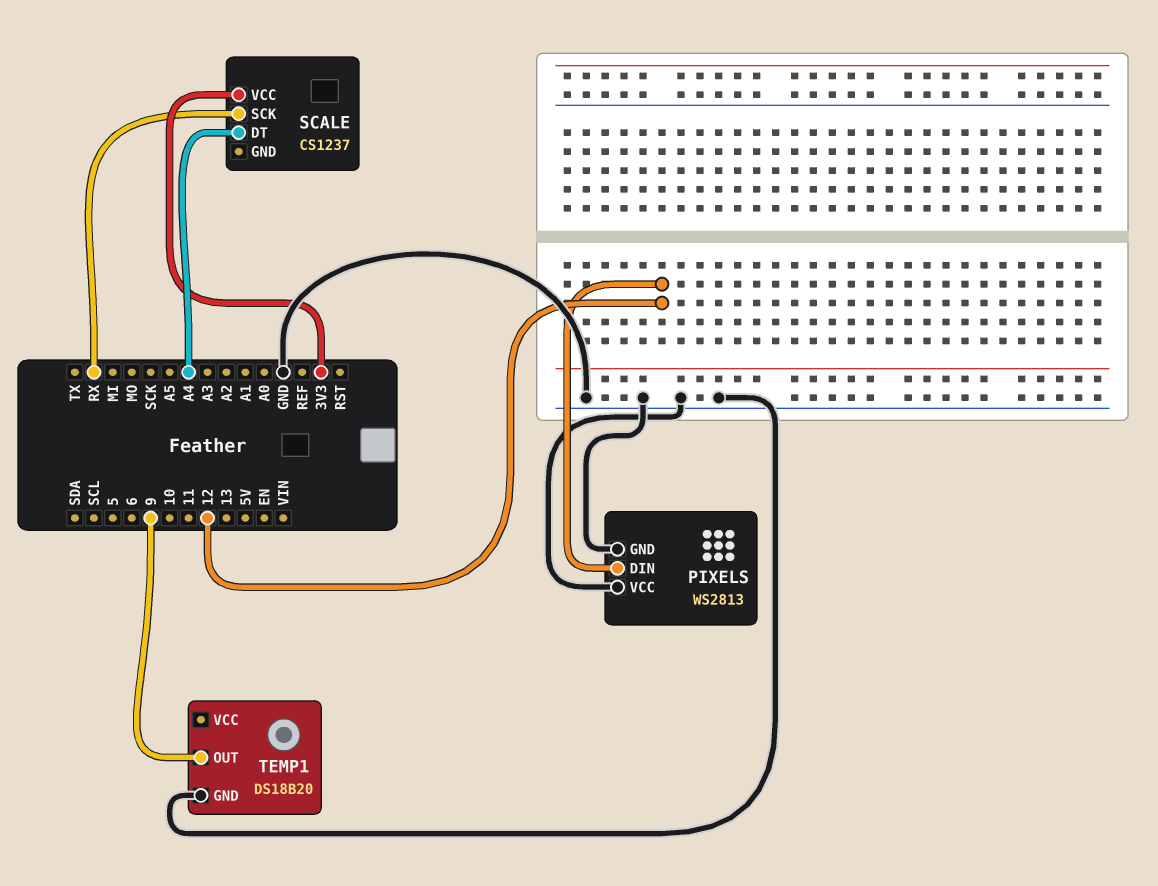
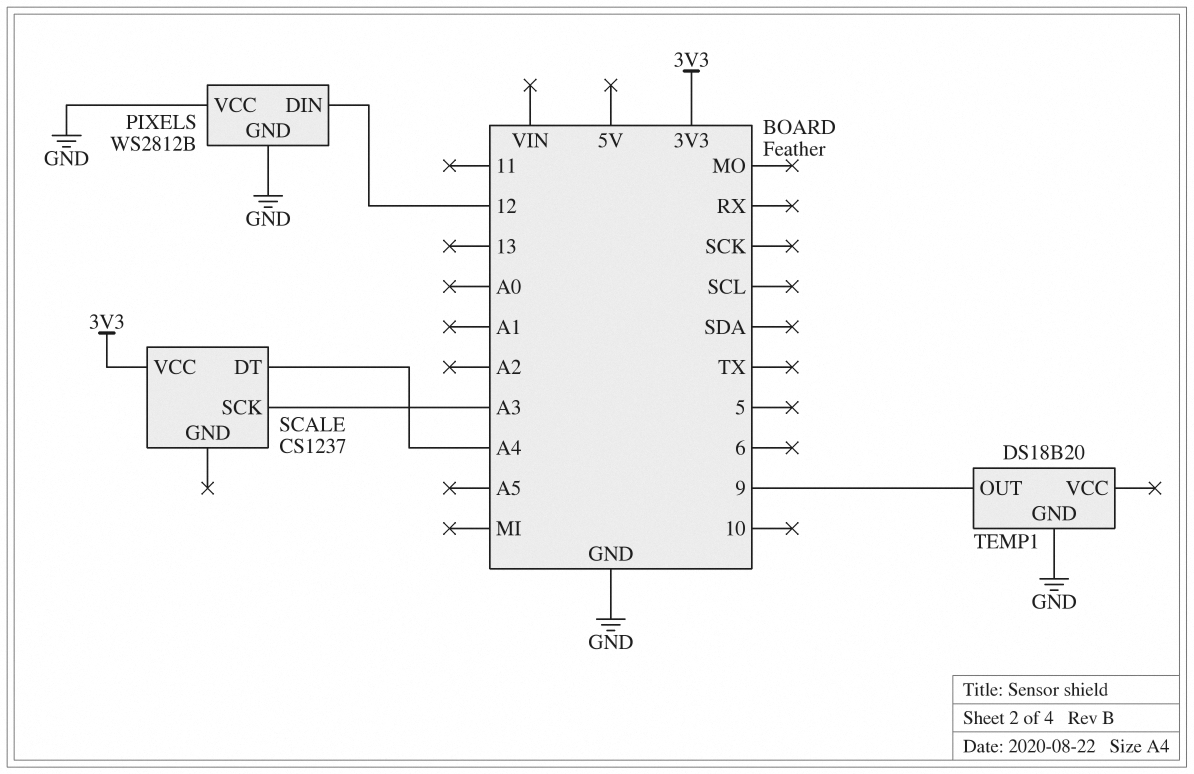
PIXELS: WS2813 -> WS2812B
SCALE pin SCK: RX -> A3

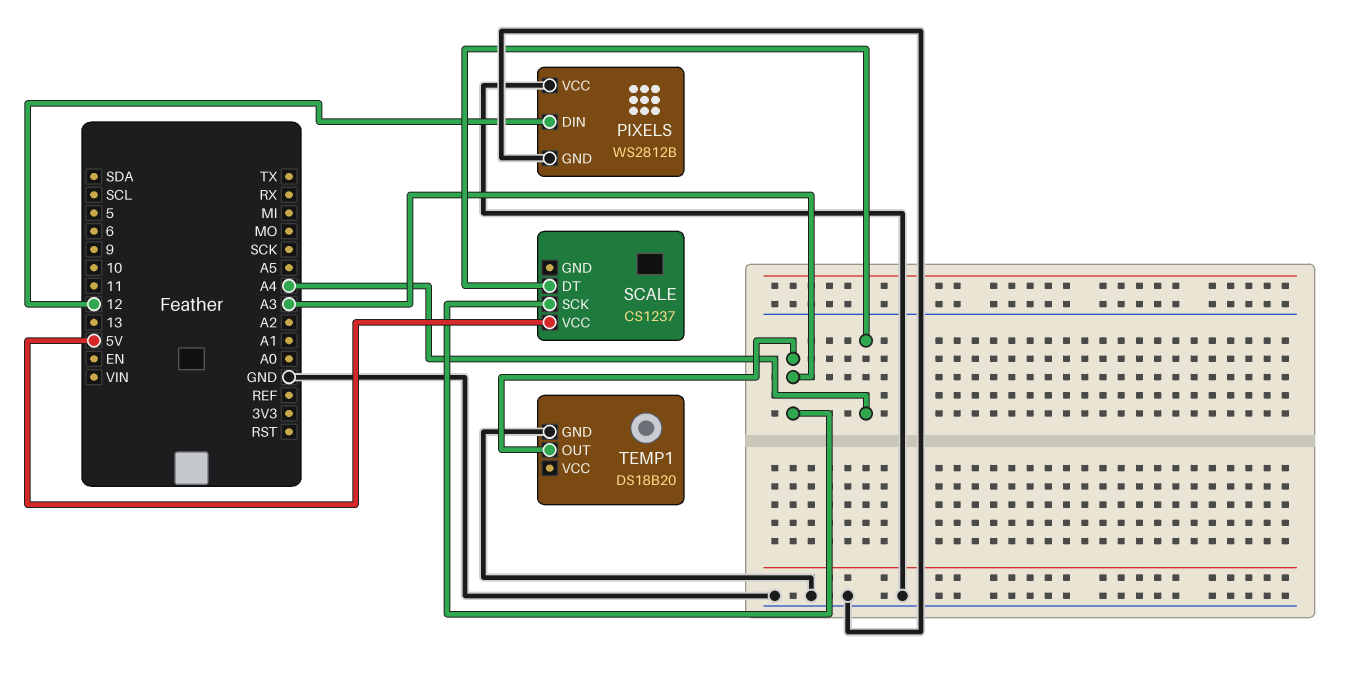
SCALE pin VCC: 3V3 -> 5V
TEMP1 pin OUT: 9 -> A3

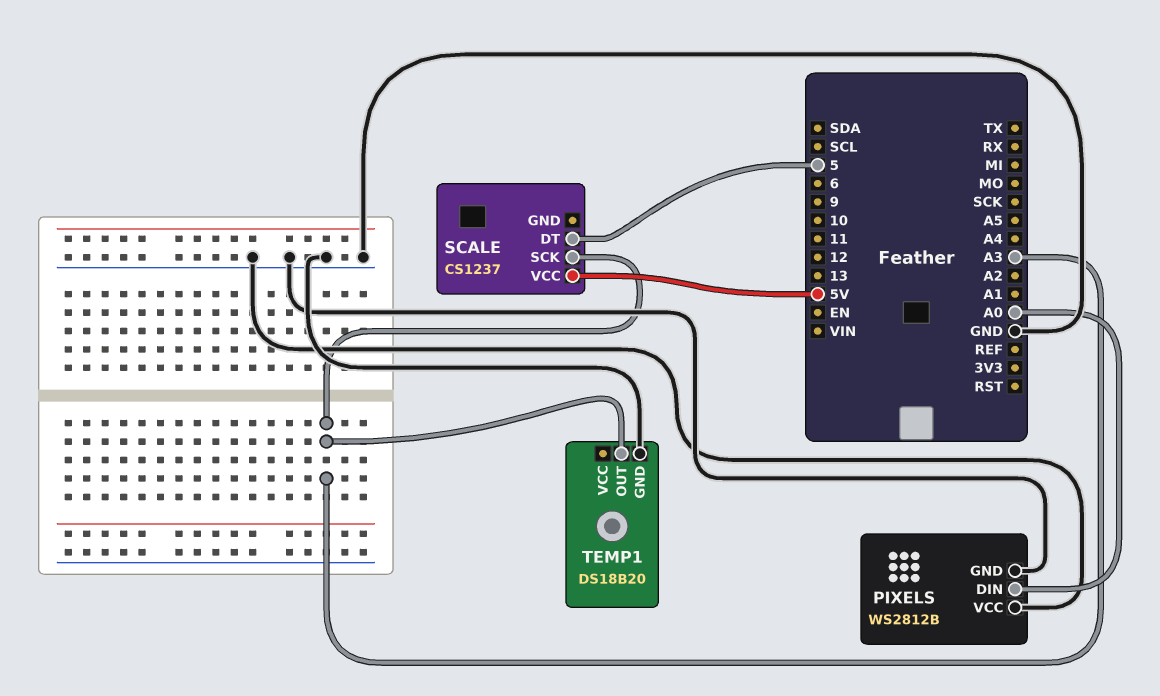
PIXELS pin DIN: 12 -> A0
SCALE pin DT: A4 -> 5

